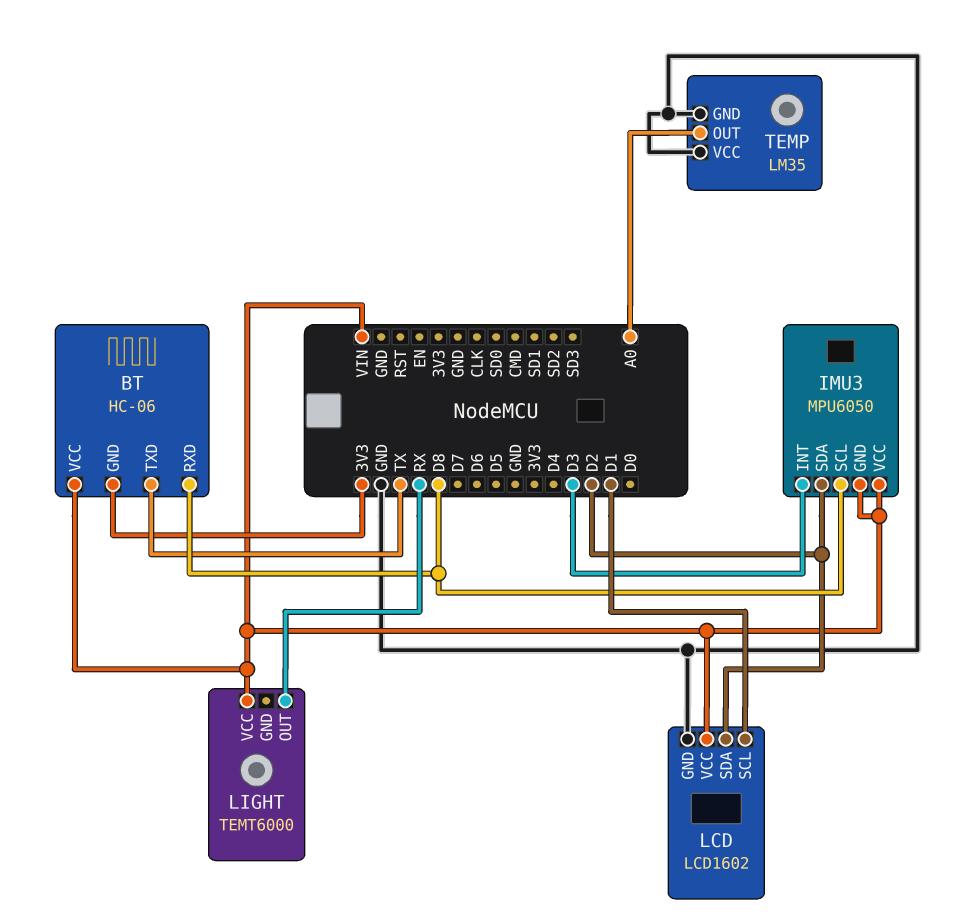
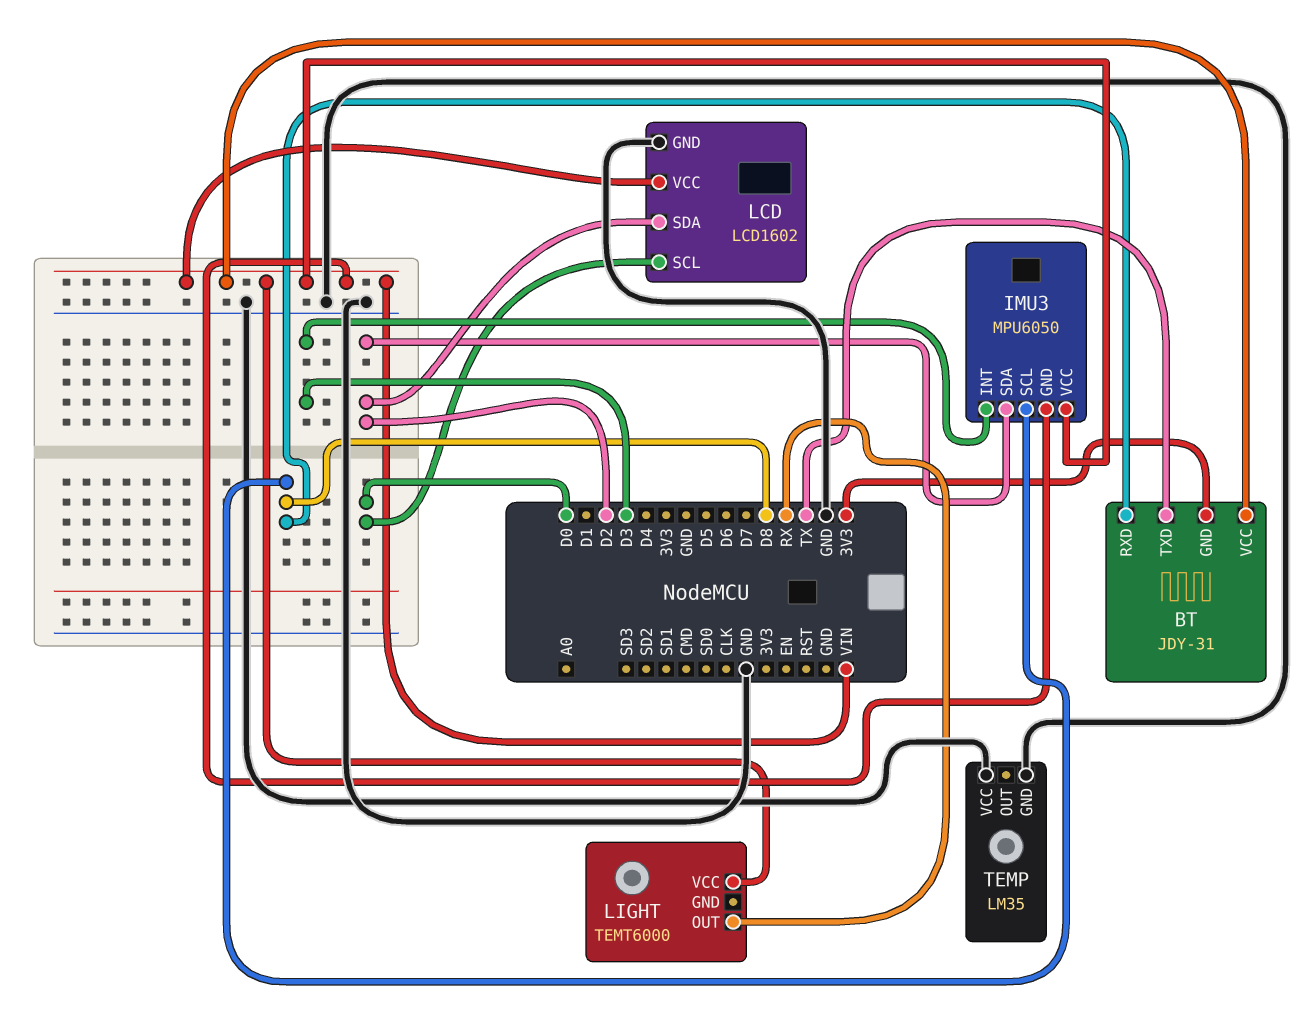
BT: HC-06 -> JDY-31
LCD pin SCL: D1 -> D0
TEMP pin OUT: A0 -> none

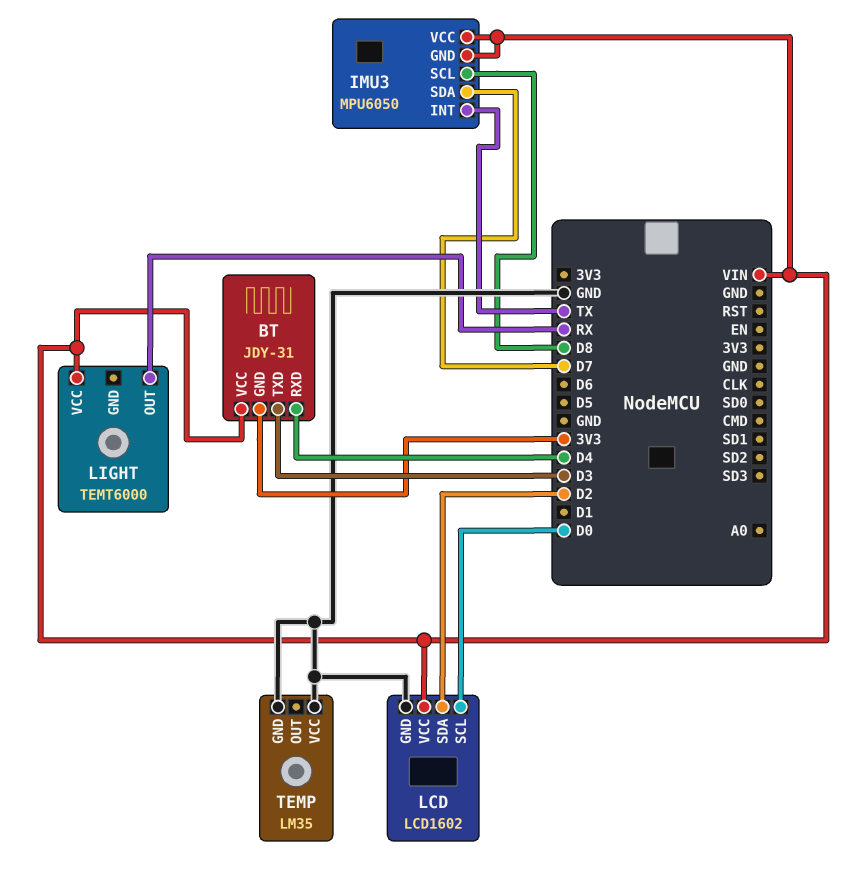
BT pin RXD: D8 -> D4
BT pin TXD: TX -> D3
IMU3 pin INT: D3 -> TX
IMU3 pin SDA: D2 -> D7

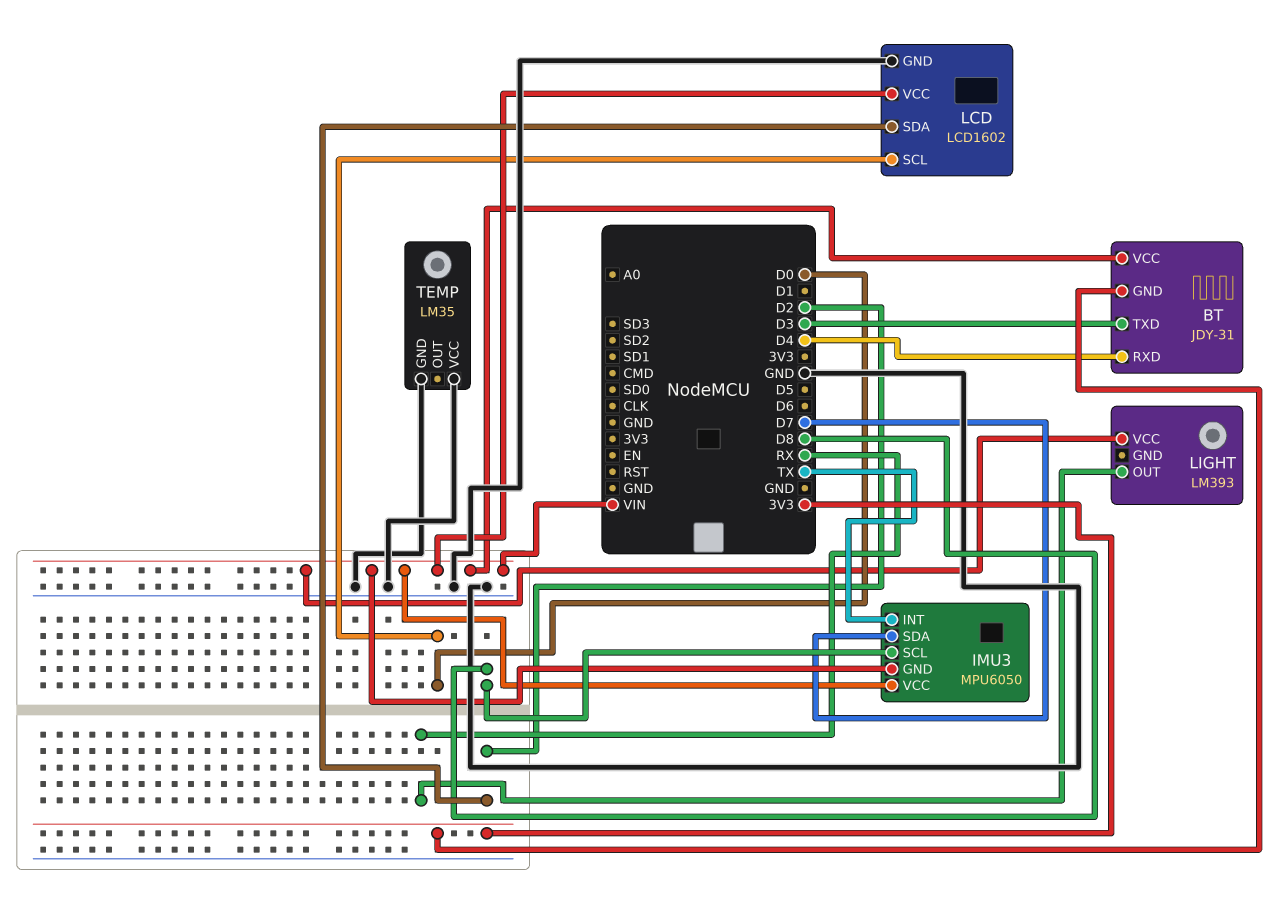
LIGHT: TEMT6000 -> LM393

